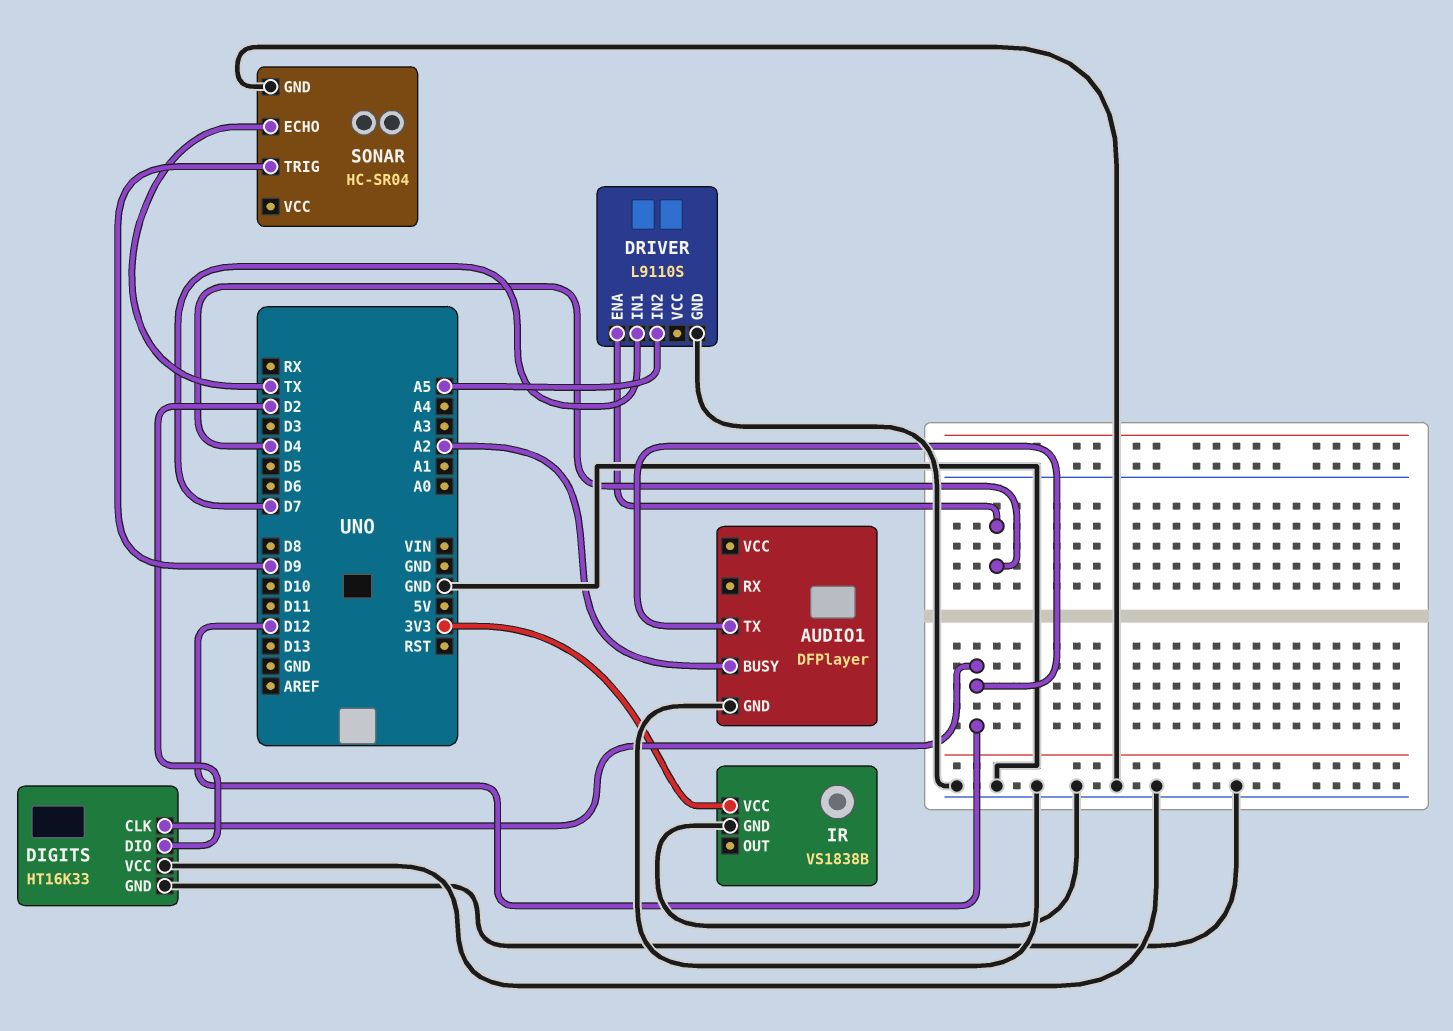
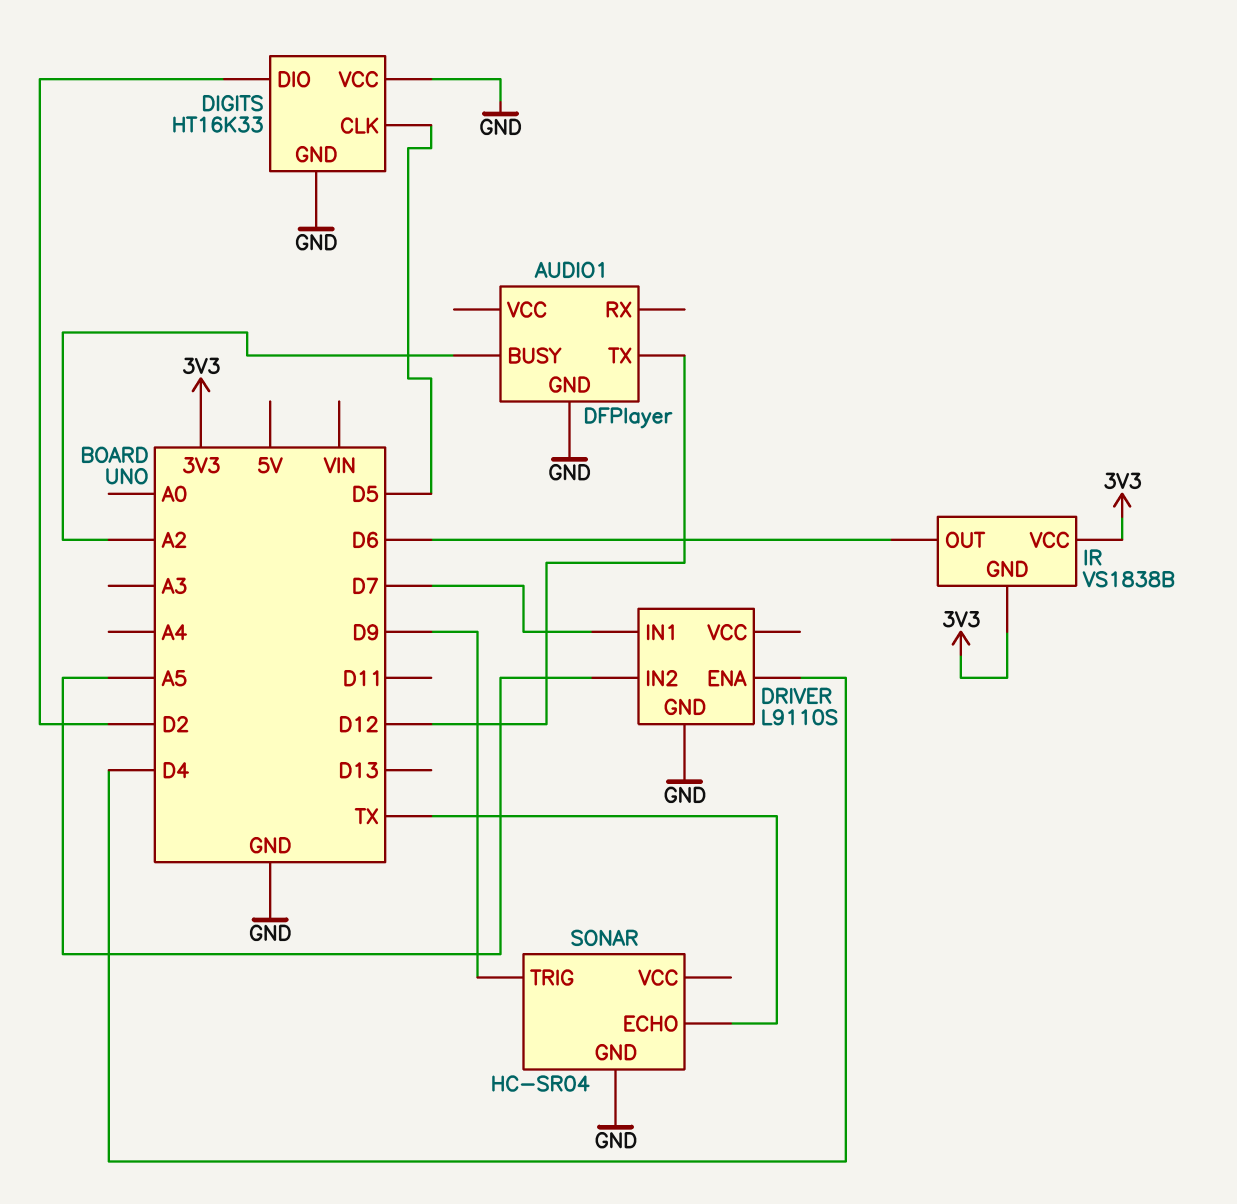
DIGITS pin CLK: D12 -> D5
IR pin GND: GND -> 3V3
IR pin OUT: none -> D6

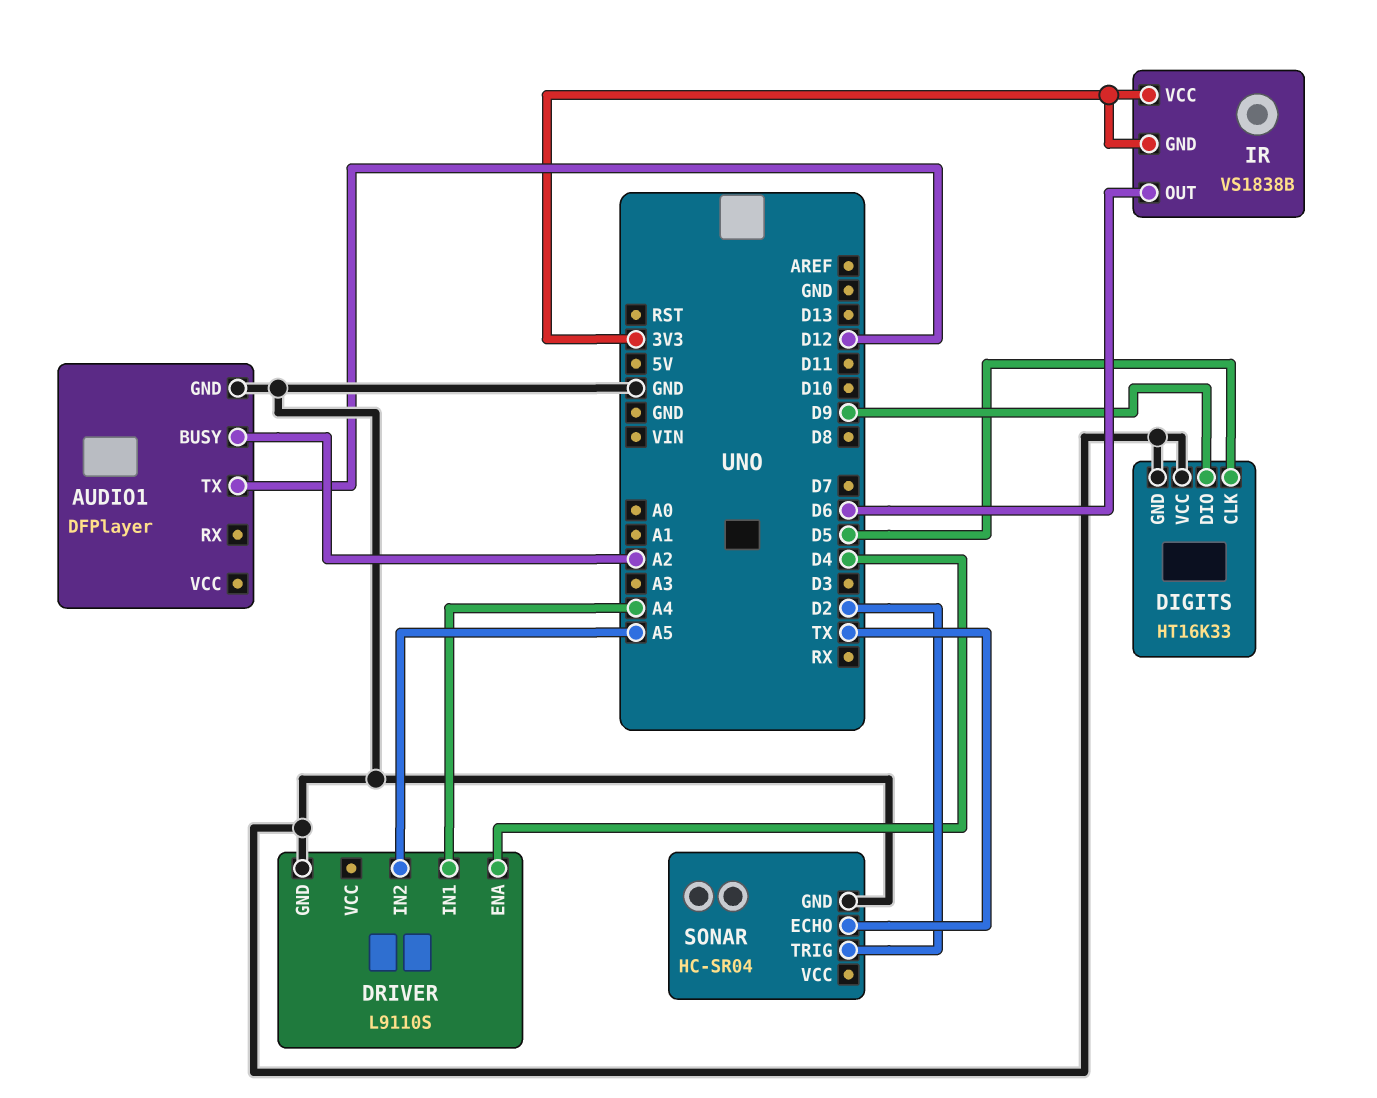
DIGITS pin DIO: D2 -> D9
DRIVER pin IN1: D7 -> A4
SONAR pin TRIG: D9 -> D2

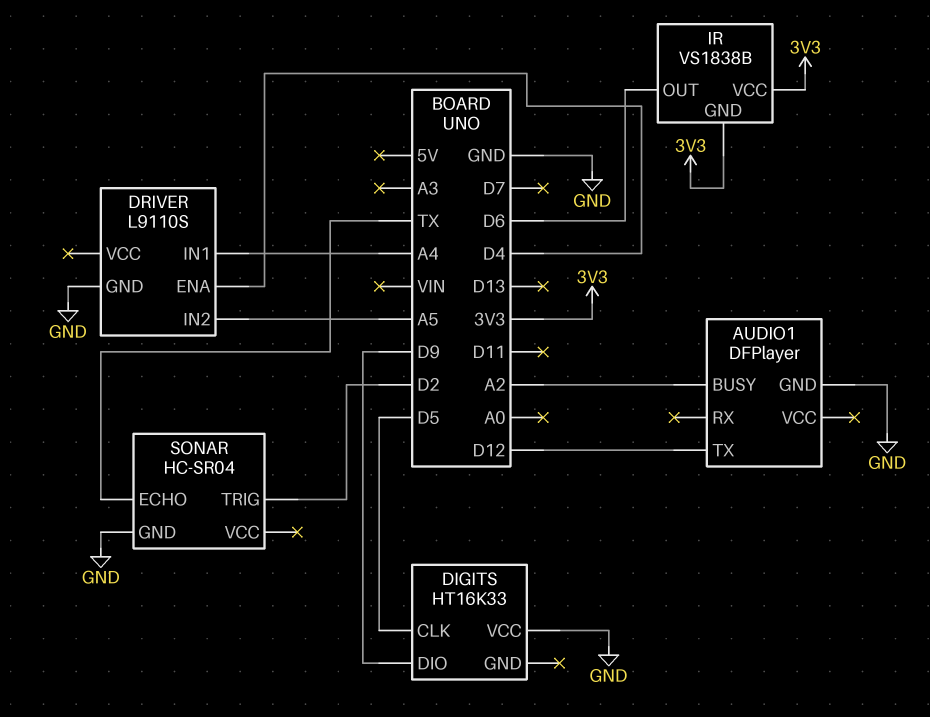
DIGITS pin GND: GND -> none

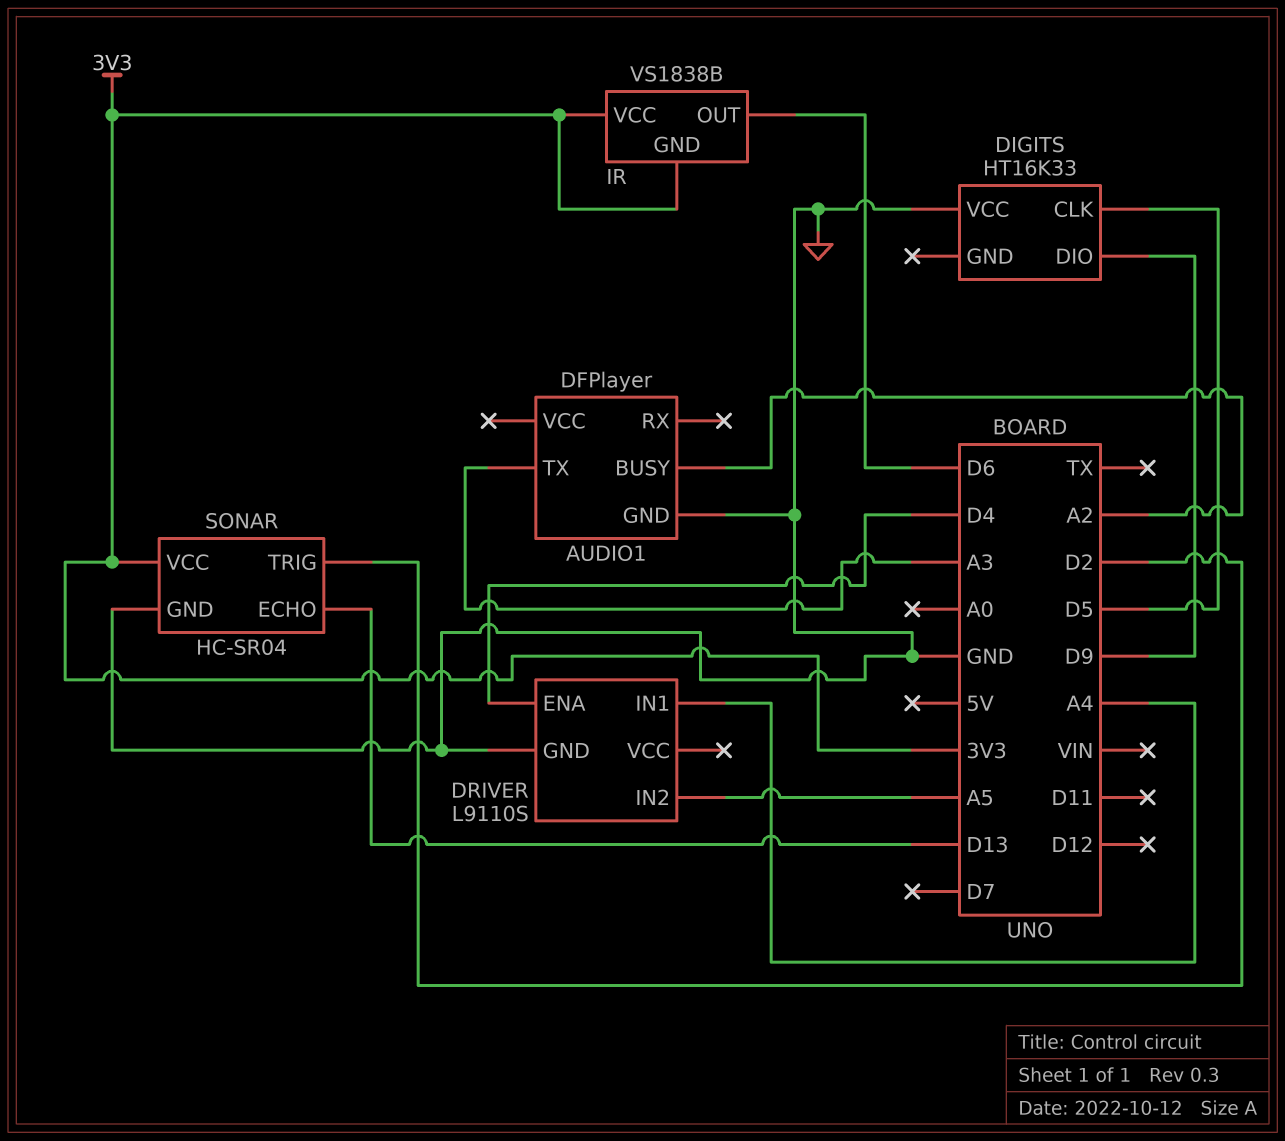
AUDIO1 pin TX: D12 -> A3
SONAR pin ECHO: TX -> D13
SONAR pin VCC: none -> 3V3

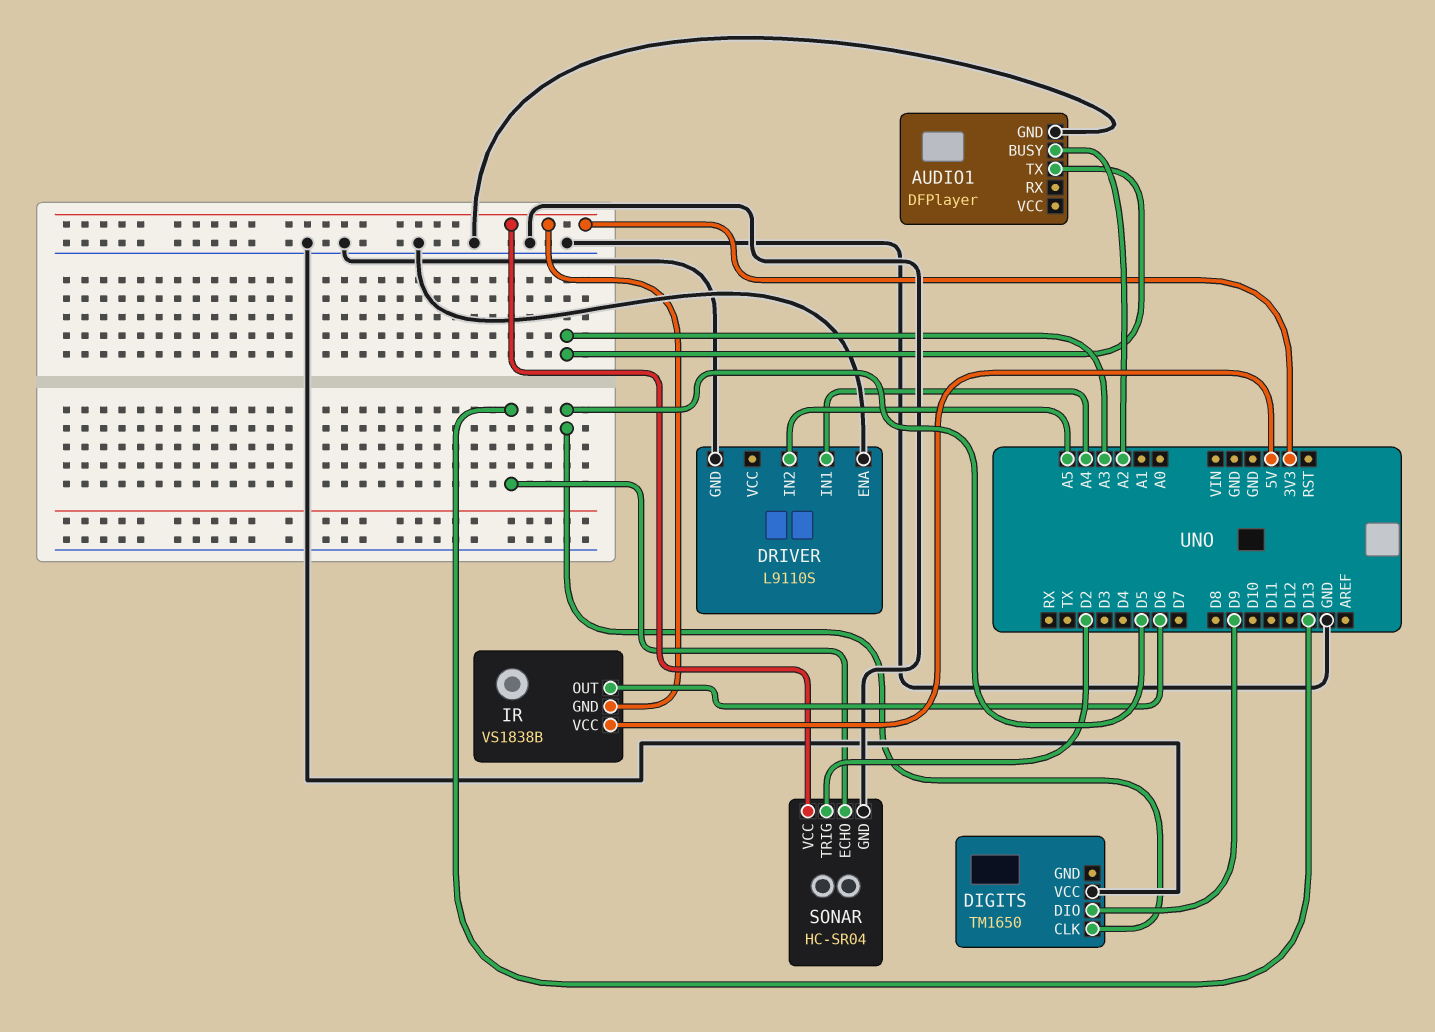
DIGITS: HT16K33 -> TM1650
DRIVER pin ENA: D4 -> GND
IR pin VCC: 3V3 -> 5V

